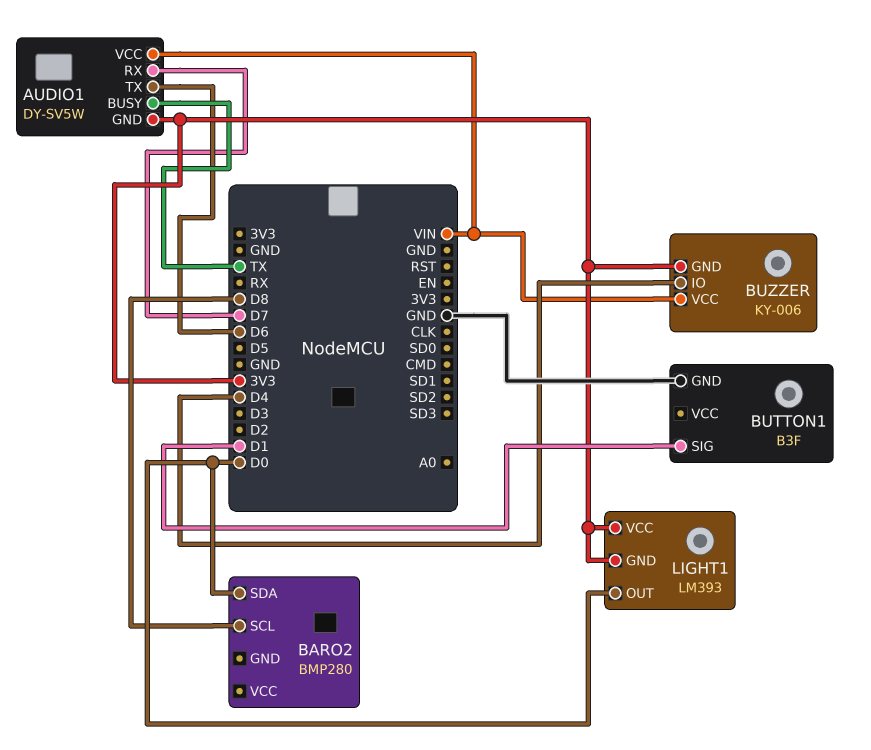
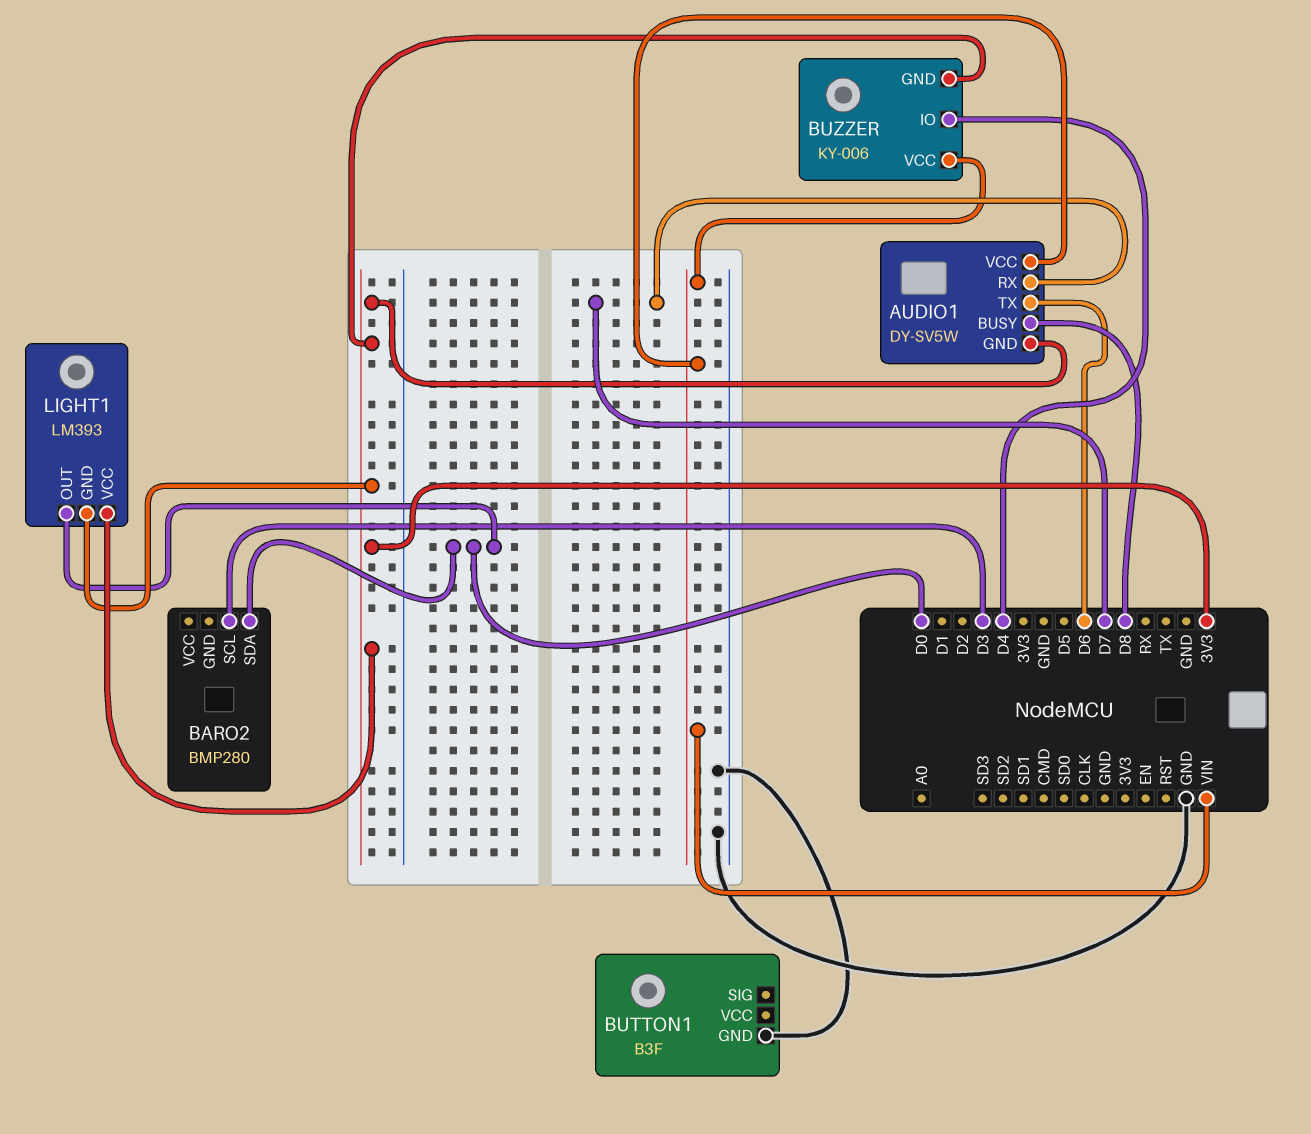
AUDIO1 pin BUSY: TX -> D8
BARO2 pin SCL: D8 -> D3
BUTTON1 pin SIG: D1 -> none

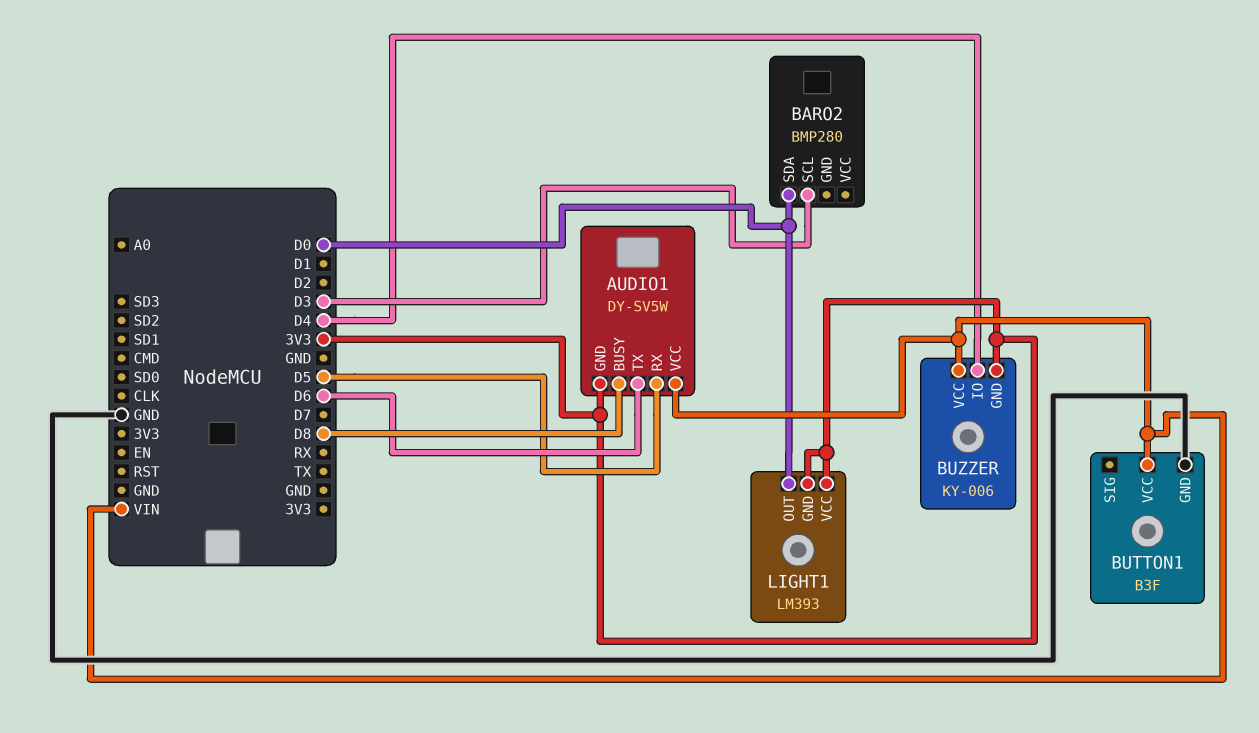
AUDIO1 pin RX: D7 -> D5
BUTTON1 pin VCC: none -> VIN

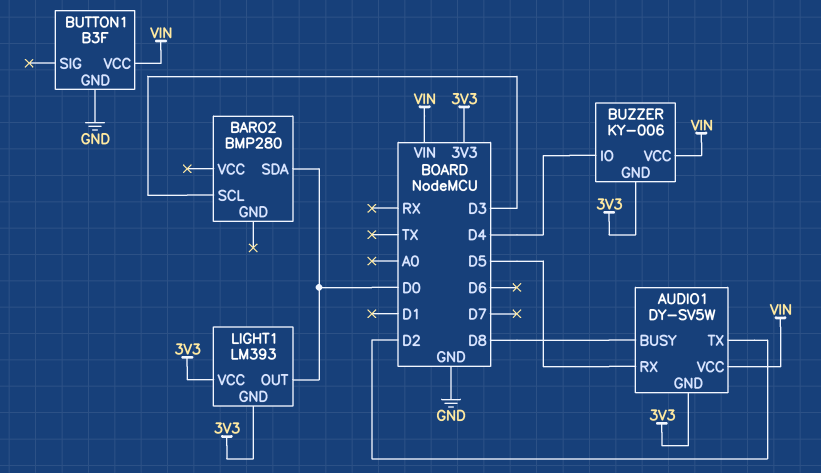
AUDIO1 pin TX: D6 -> D2

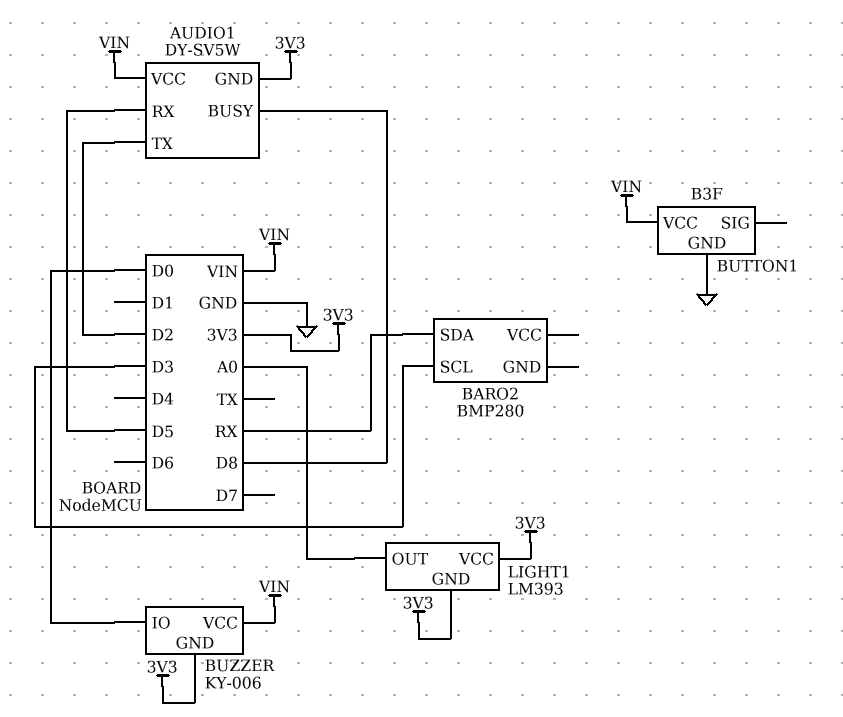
BARO2 pin SDA: D0 -> RX
BUZZER pin IO: D4 -> D0
LIGHT1 pin OUT: D0 -> A0

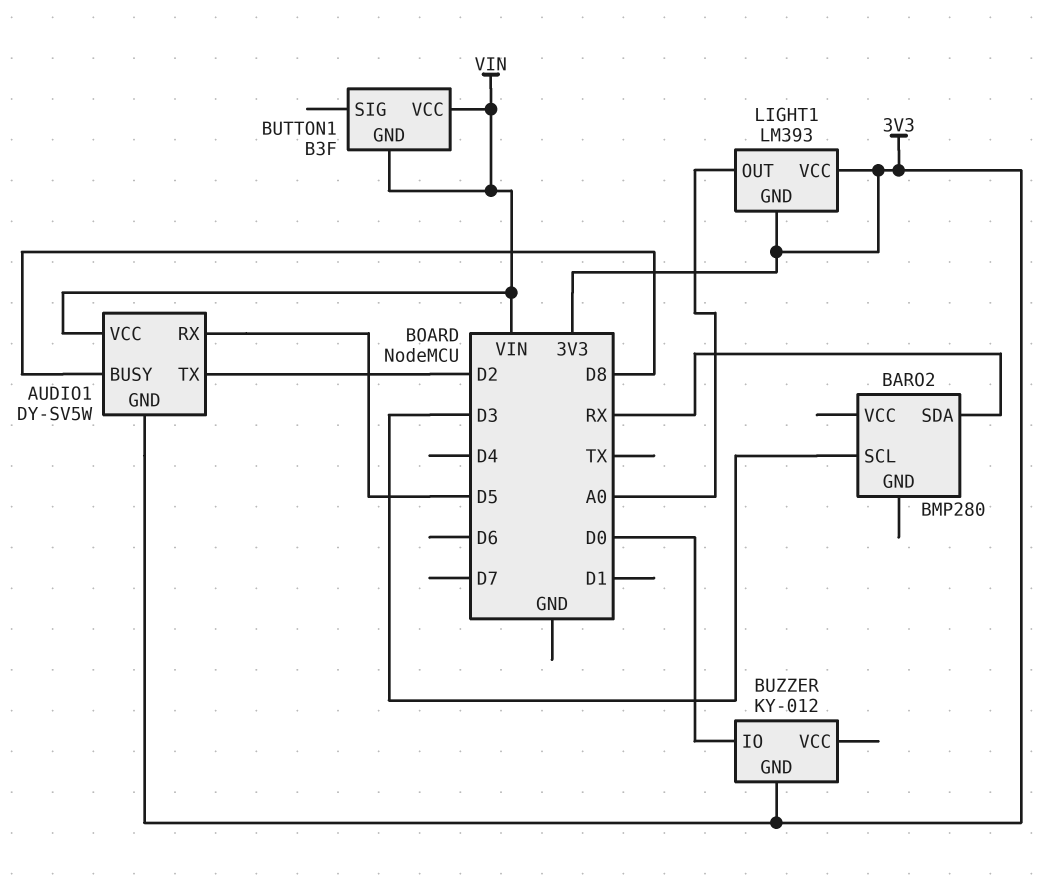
BUTTON1 pin GND: GND -> VIN
BUZZER: KY-006 -> KY-012
BUZZER pin VCC: VIN -> none

